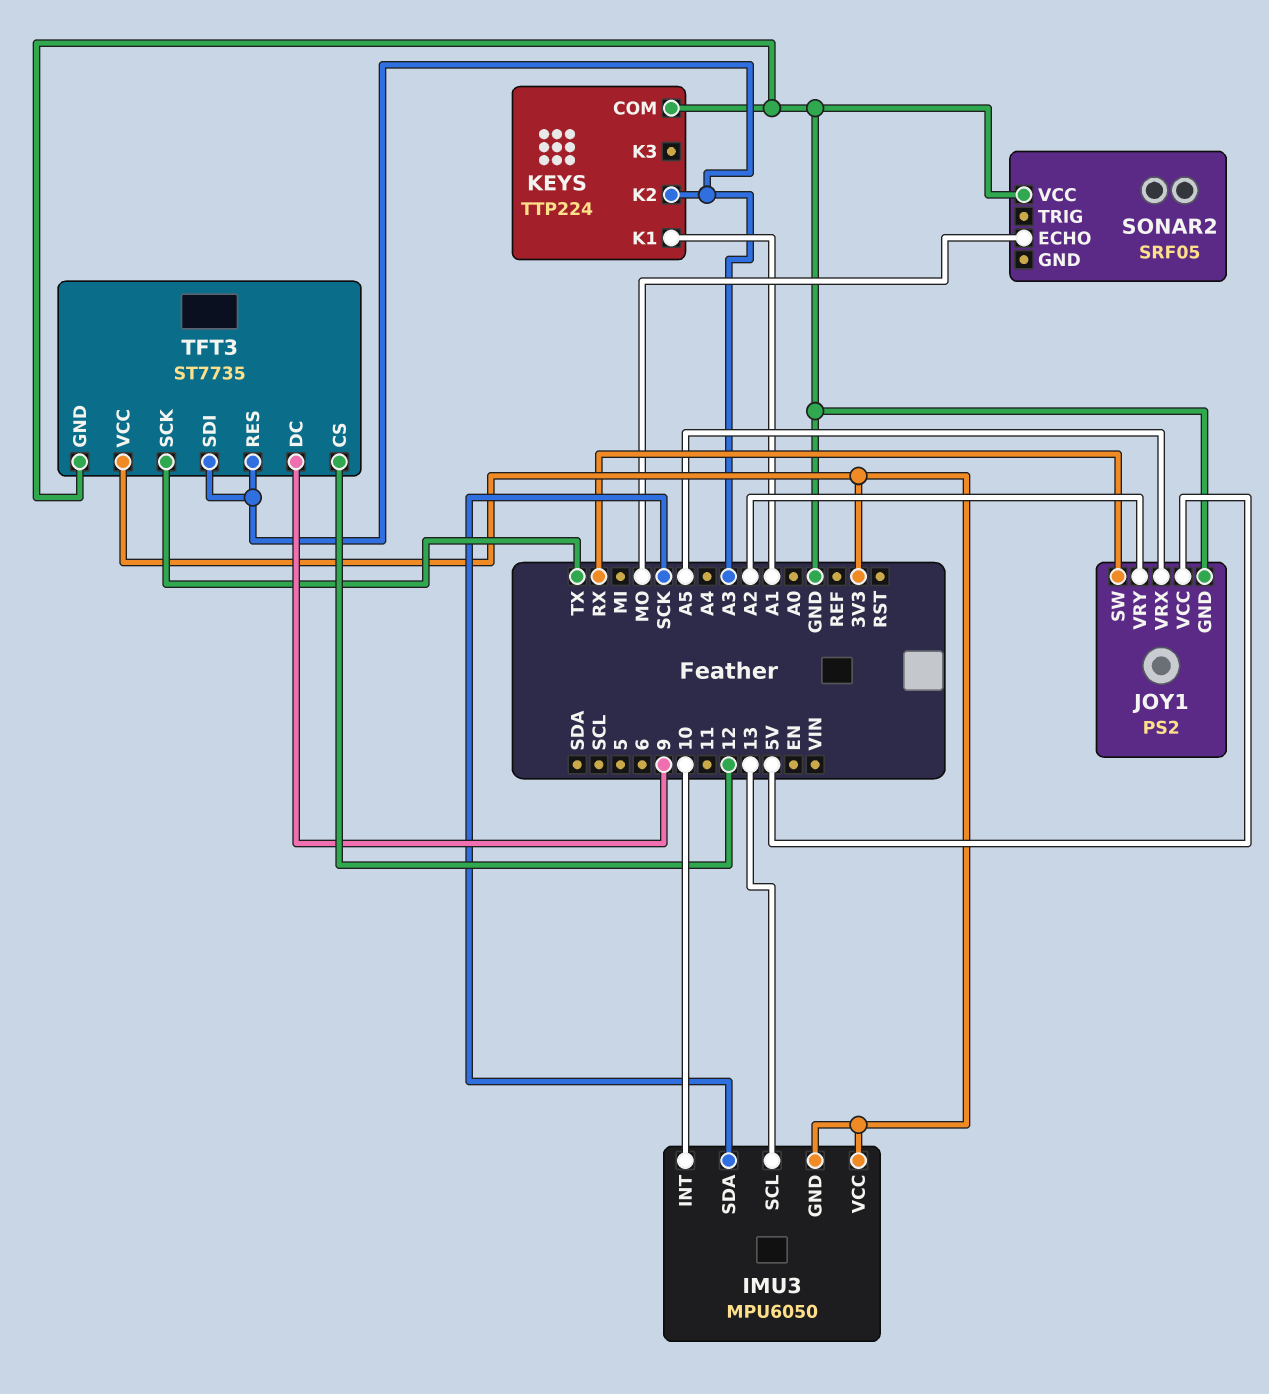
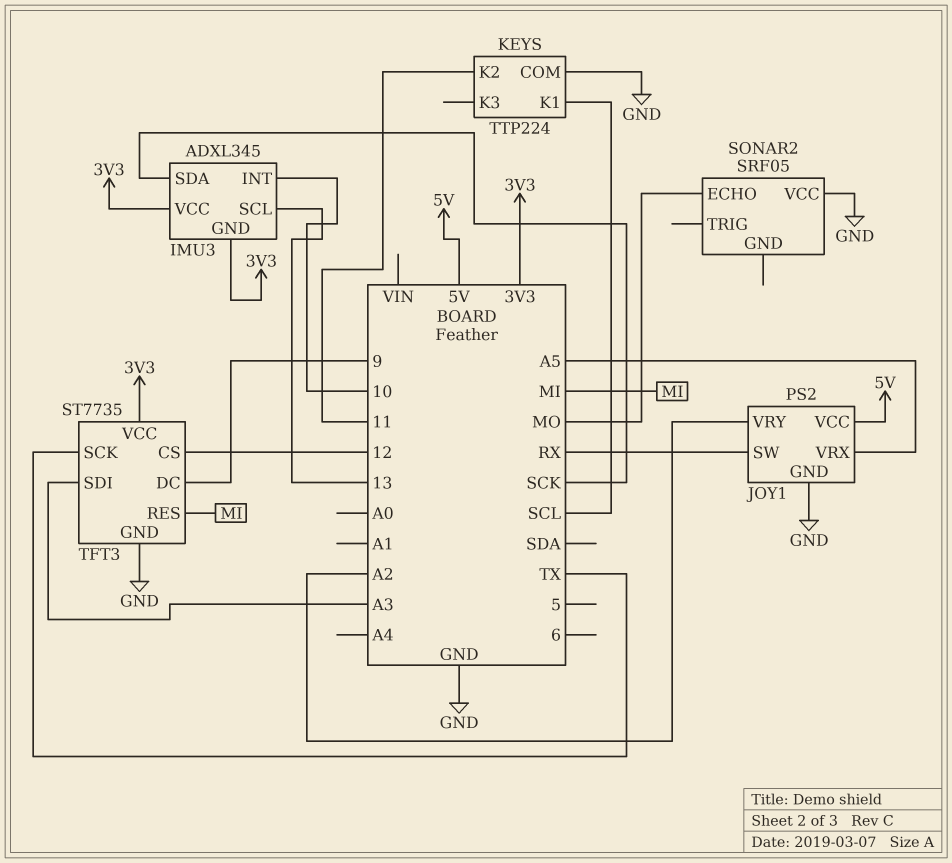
IMU3: MPU6050 -> ADXL345
KEYS pin K1: A1 -> SCL
KEYS pin K2: A3 -> 11
TFT3 pin RES: A3 -> MI

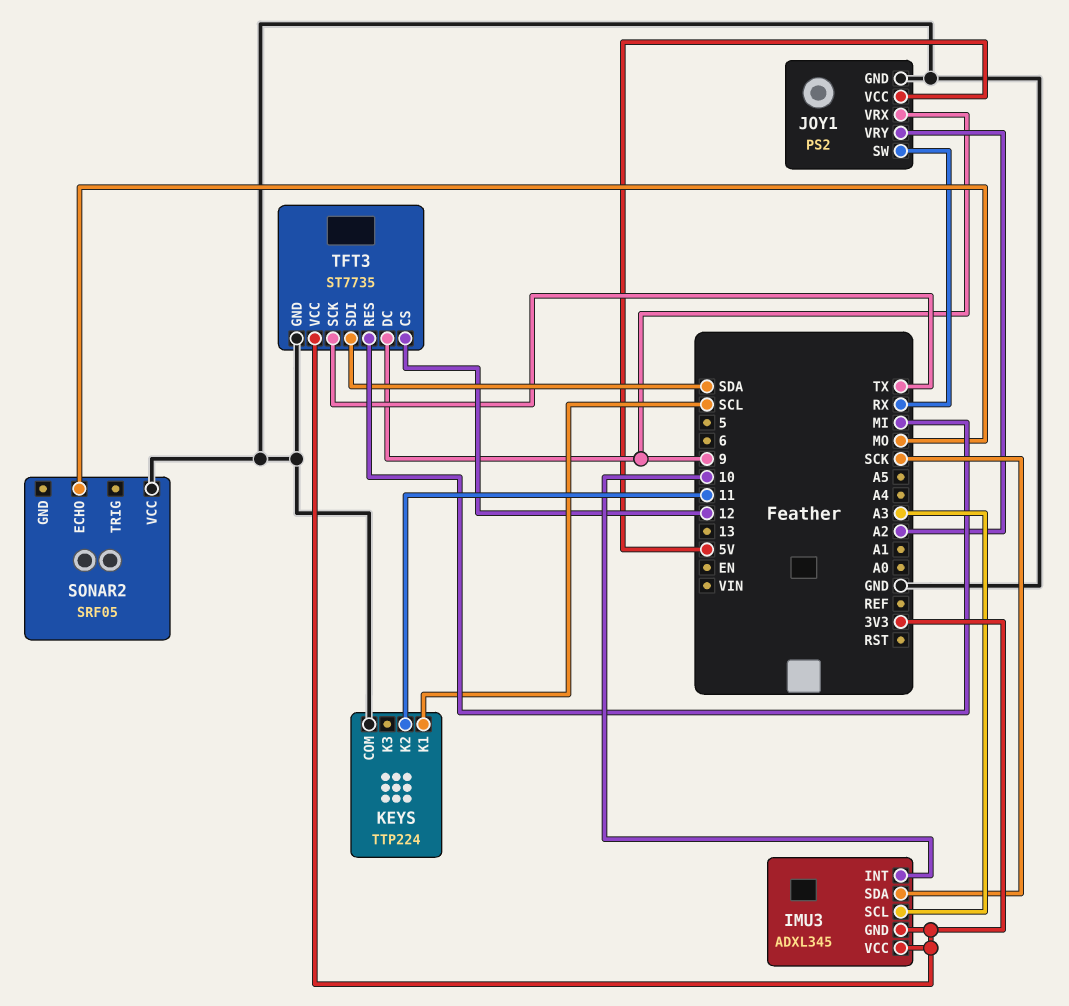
IMU3 pin SCL: 13 -> A3
JOY1 pin VRX: A5 -> 9
TFT3 pin SDI: A3 -> SDA

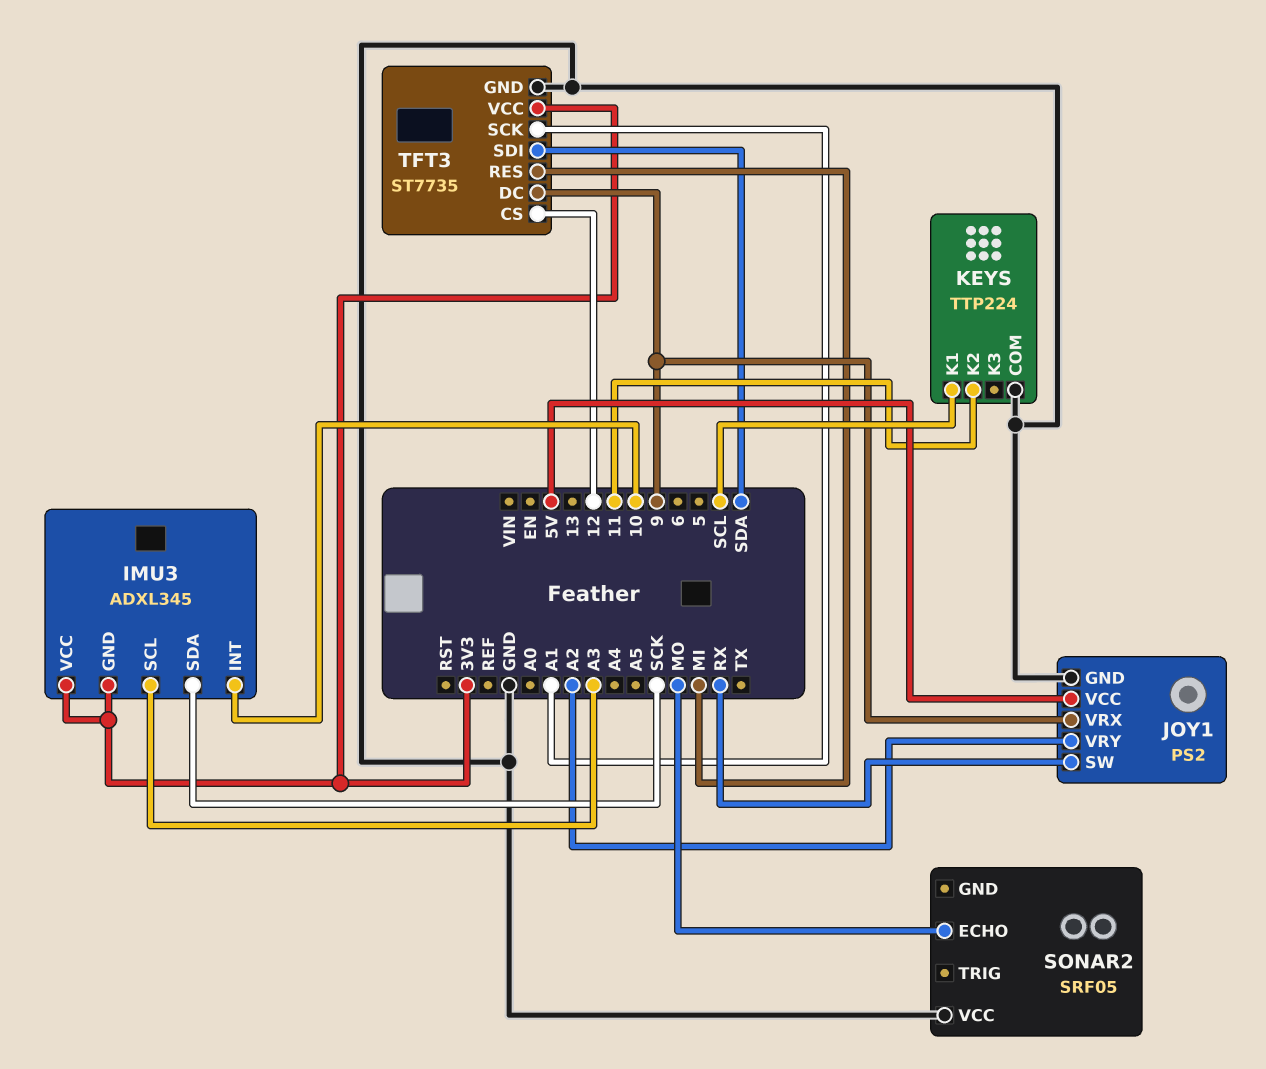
TFT3 pin SCK: TX -> A1

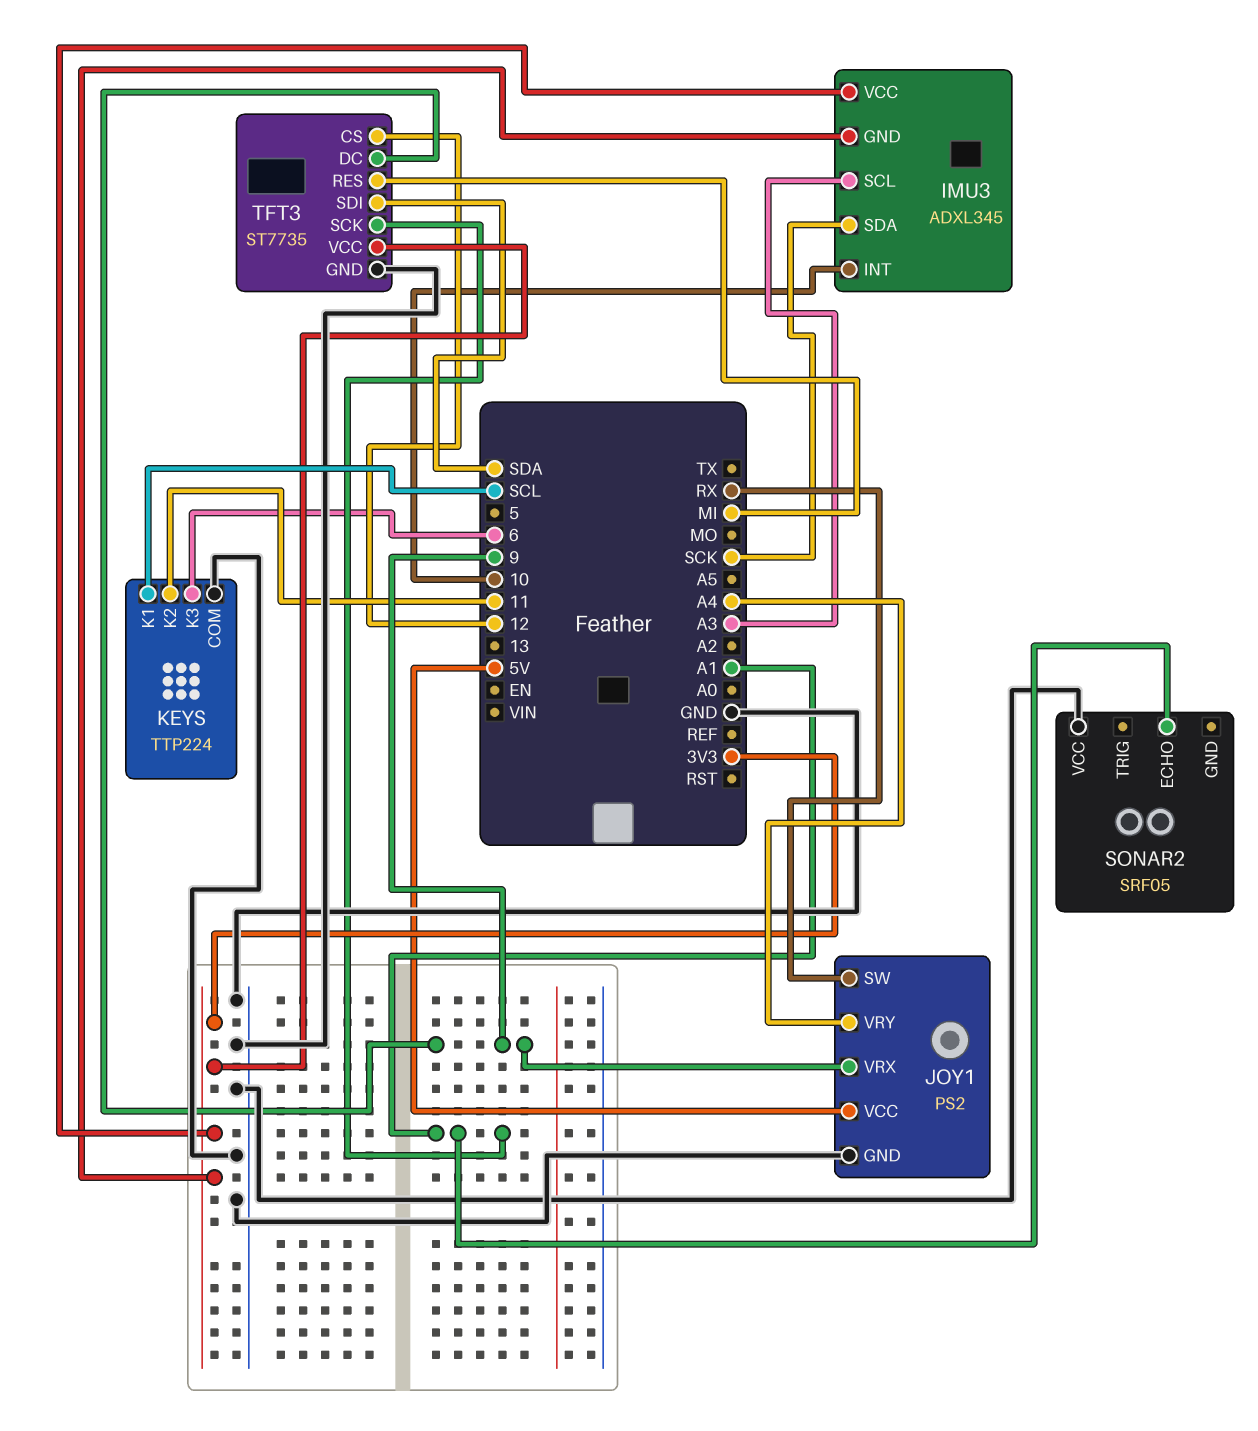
JOY1 pin VRY: A2 -> A4
KEYS pin K3: none -> 6
SONAR2 pin ECHO: MO -> A1

